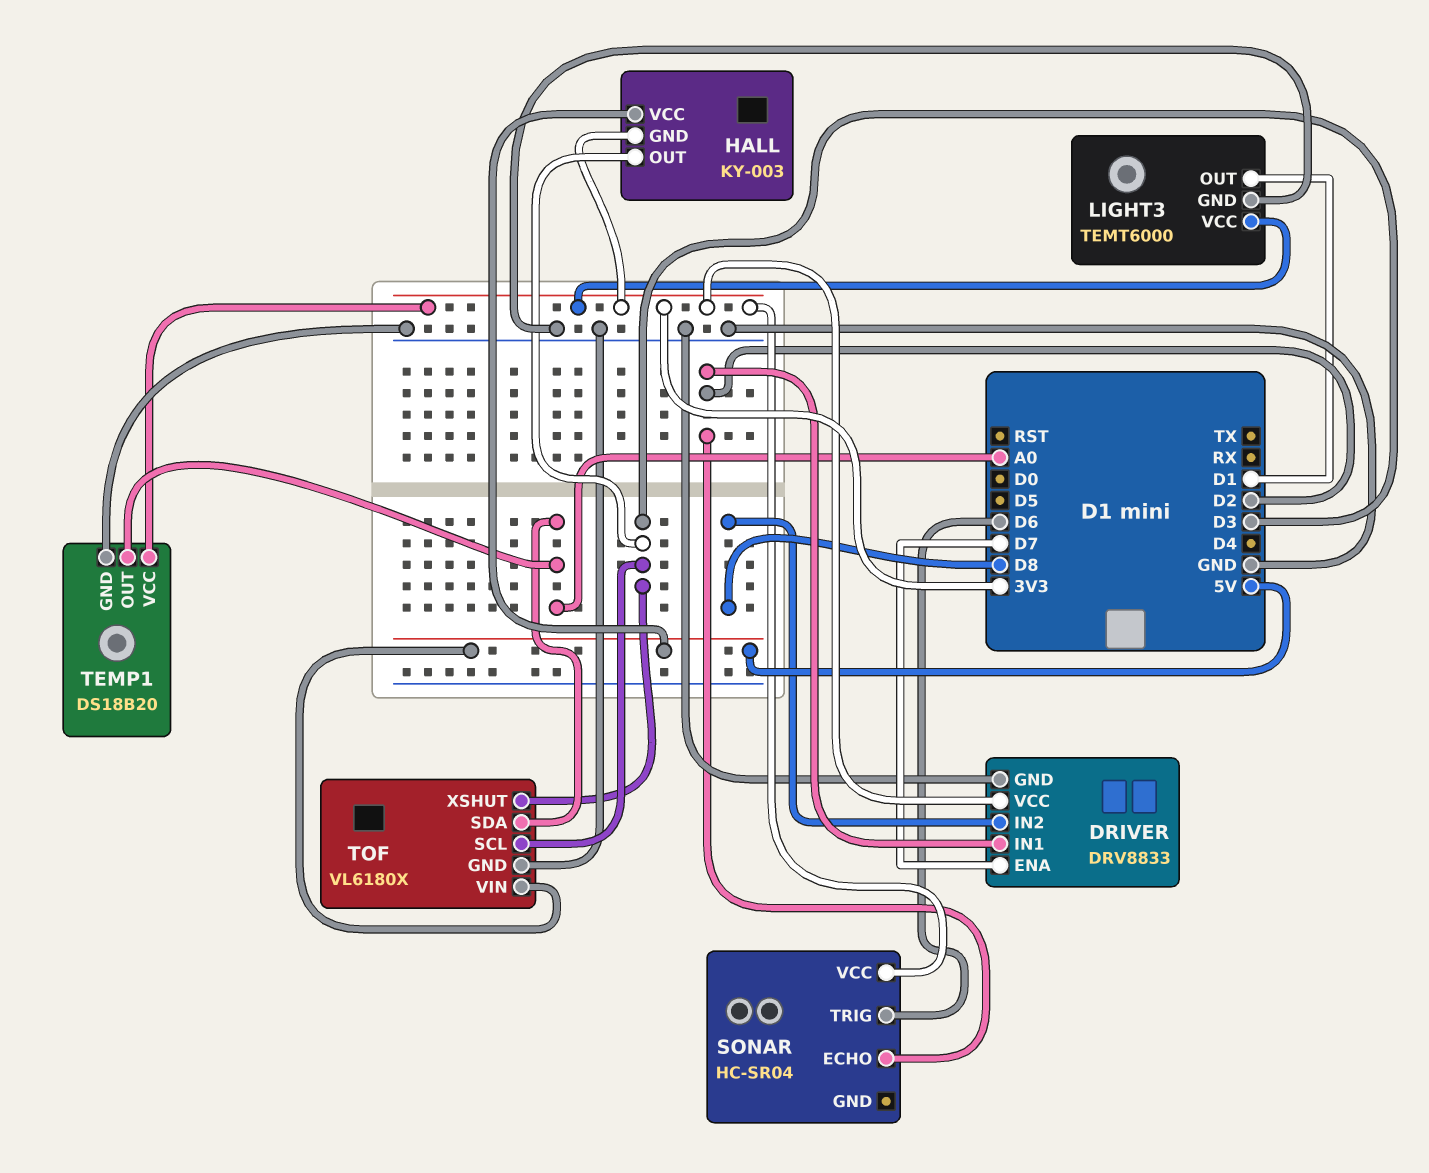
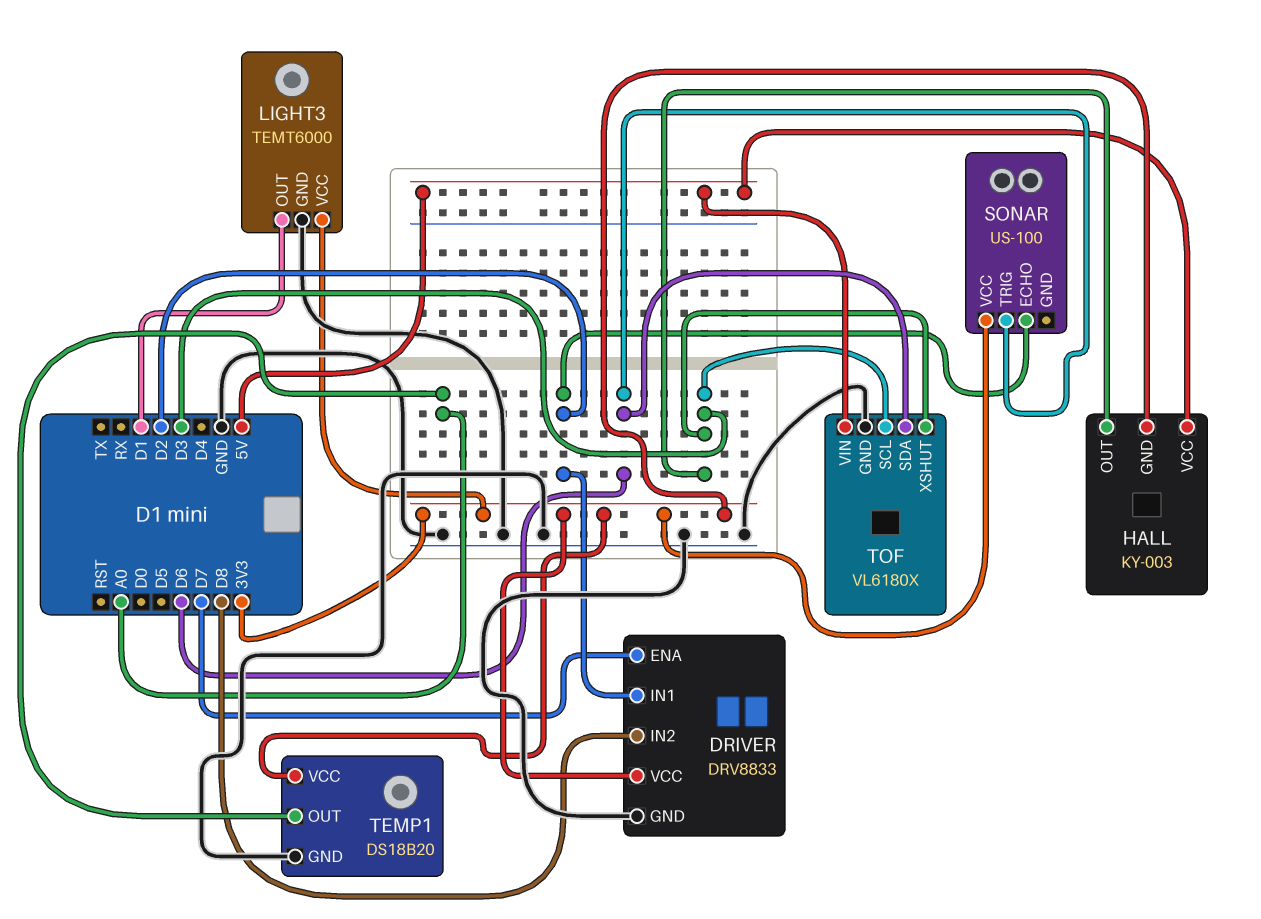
SONAR: HC-SR04 -> US-100
TOF pin SDA: A0 -> D6

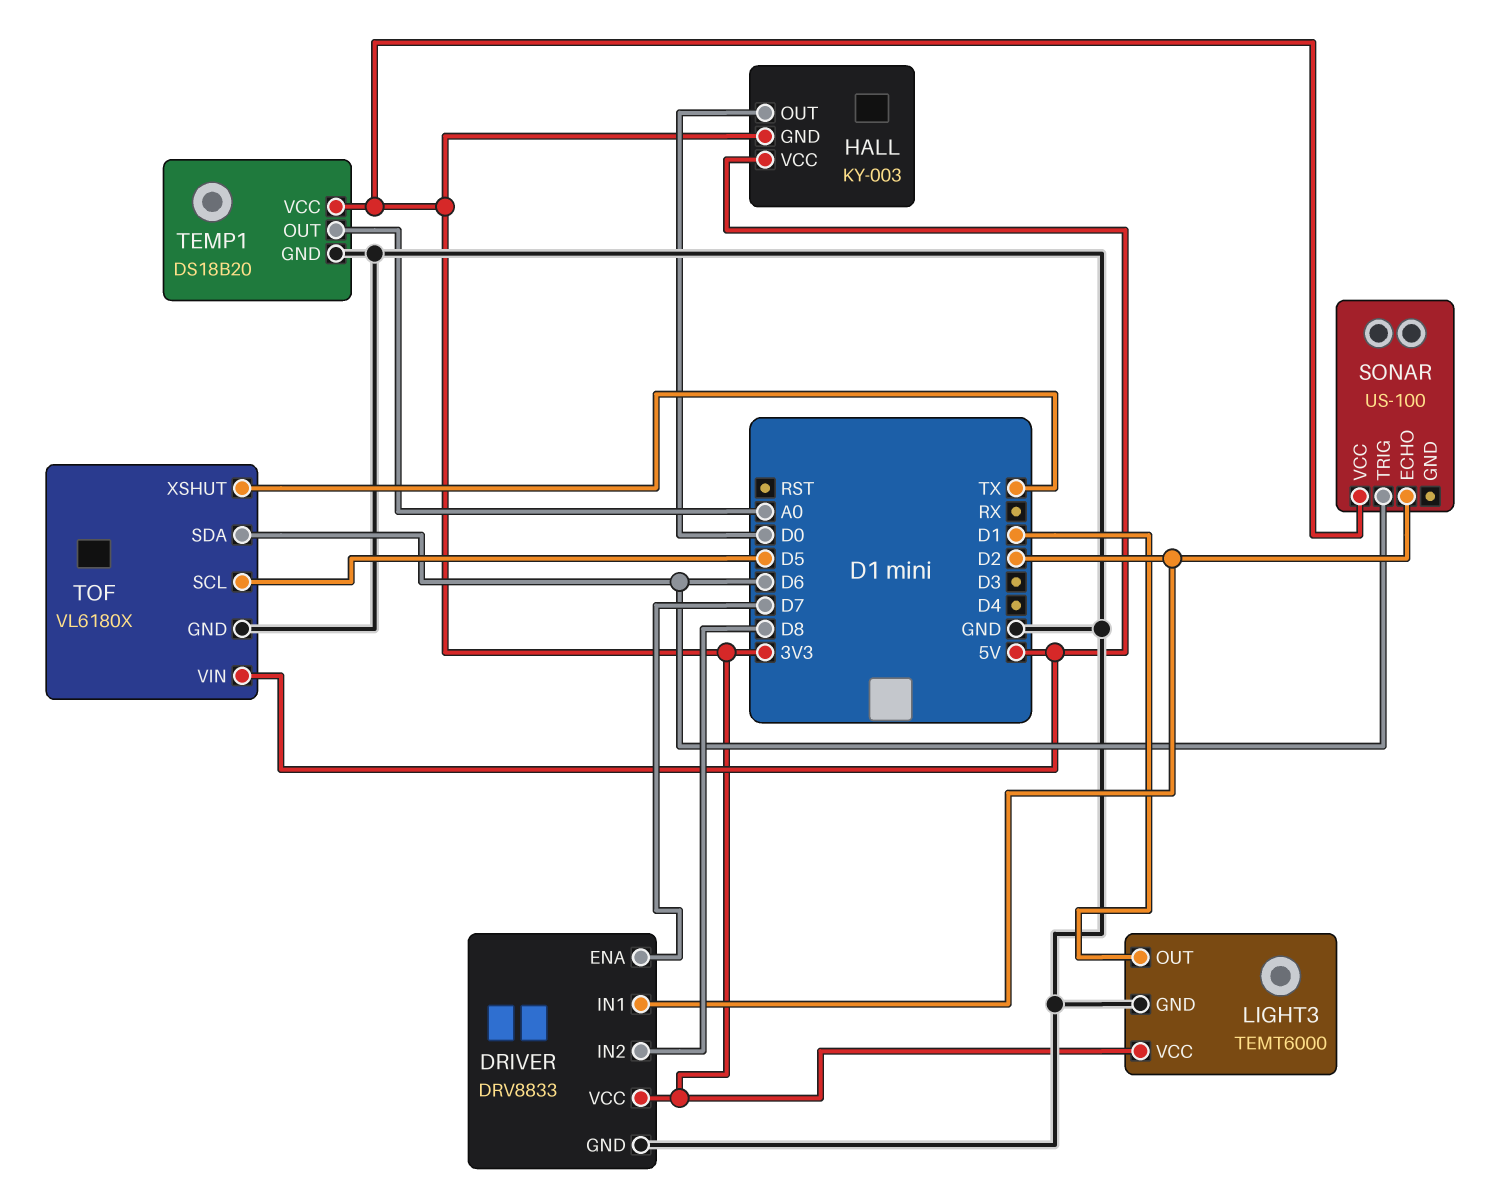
HALL pin OUT: D3 -> D0
TOF pin SCL: D3 -> D5
TOF pin XSHUT: D3 -> TX

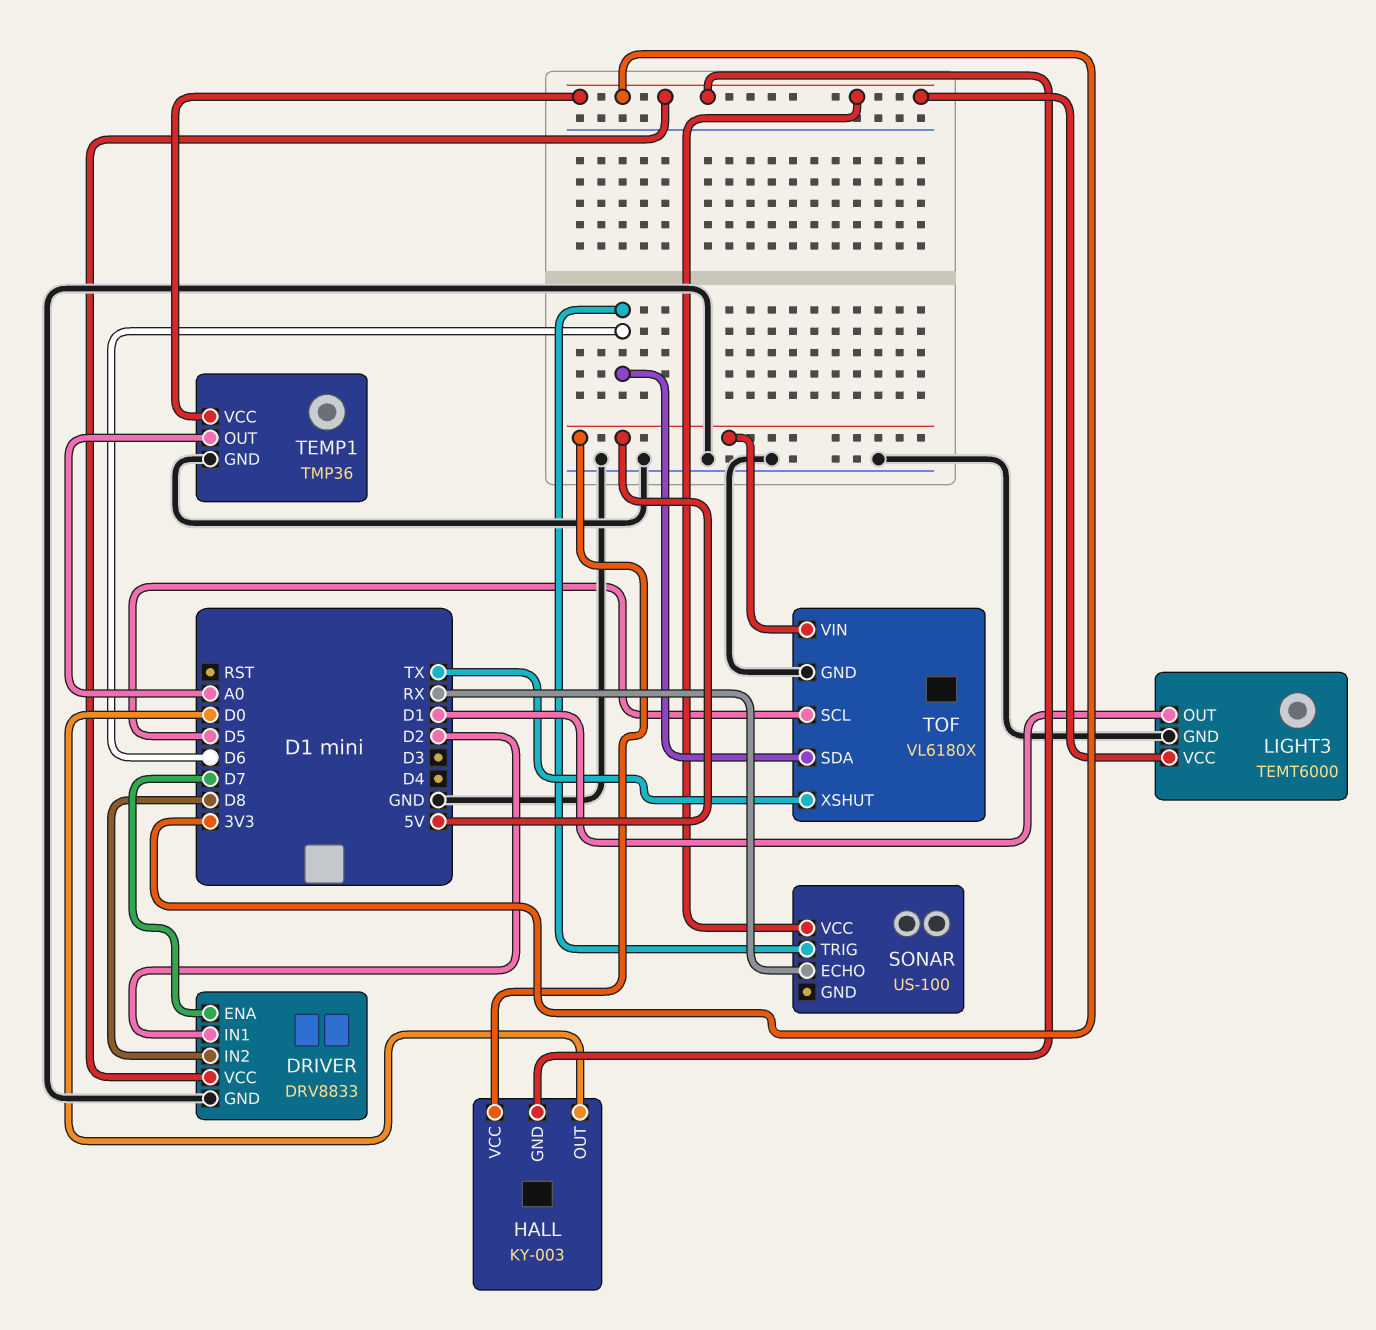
SONAR pin ECHO: D2 -> RX
TEMP1: DS18B20 -> TMP36

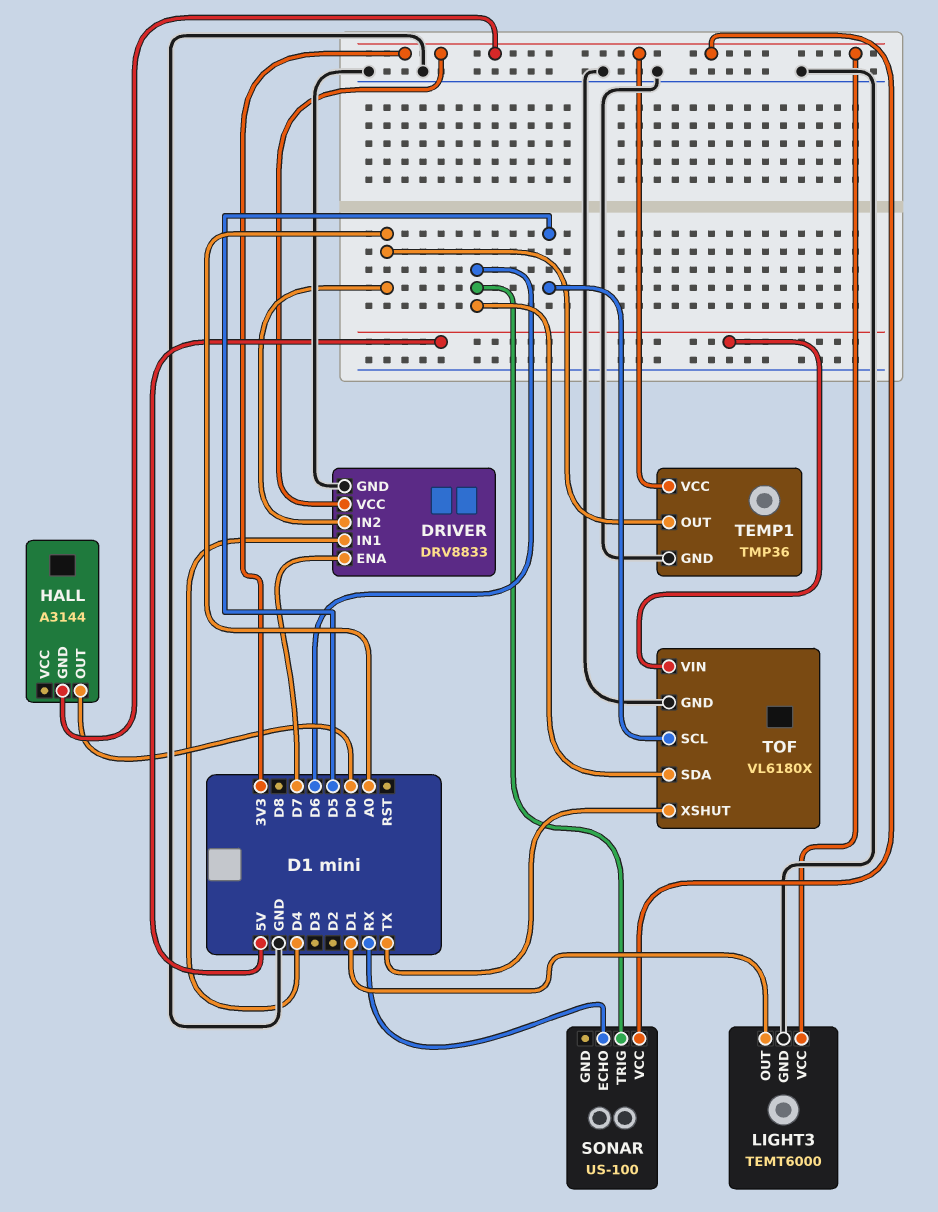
DRIVER pin IN1: D2 -> D4
DRIVER pin IN2: D8 -> A0
HALL: KY-003 -> A3144
HALL pin VCC: 5V -> none

